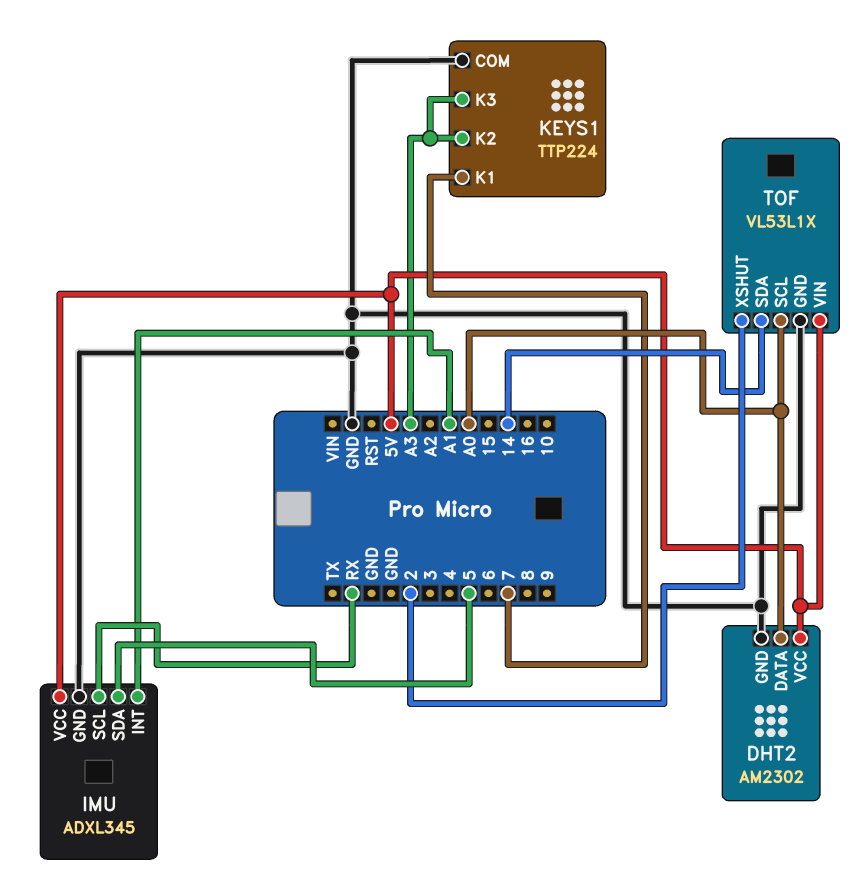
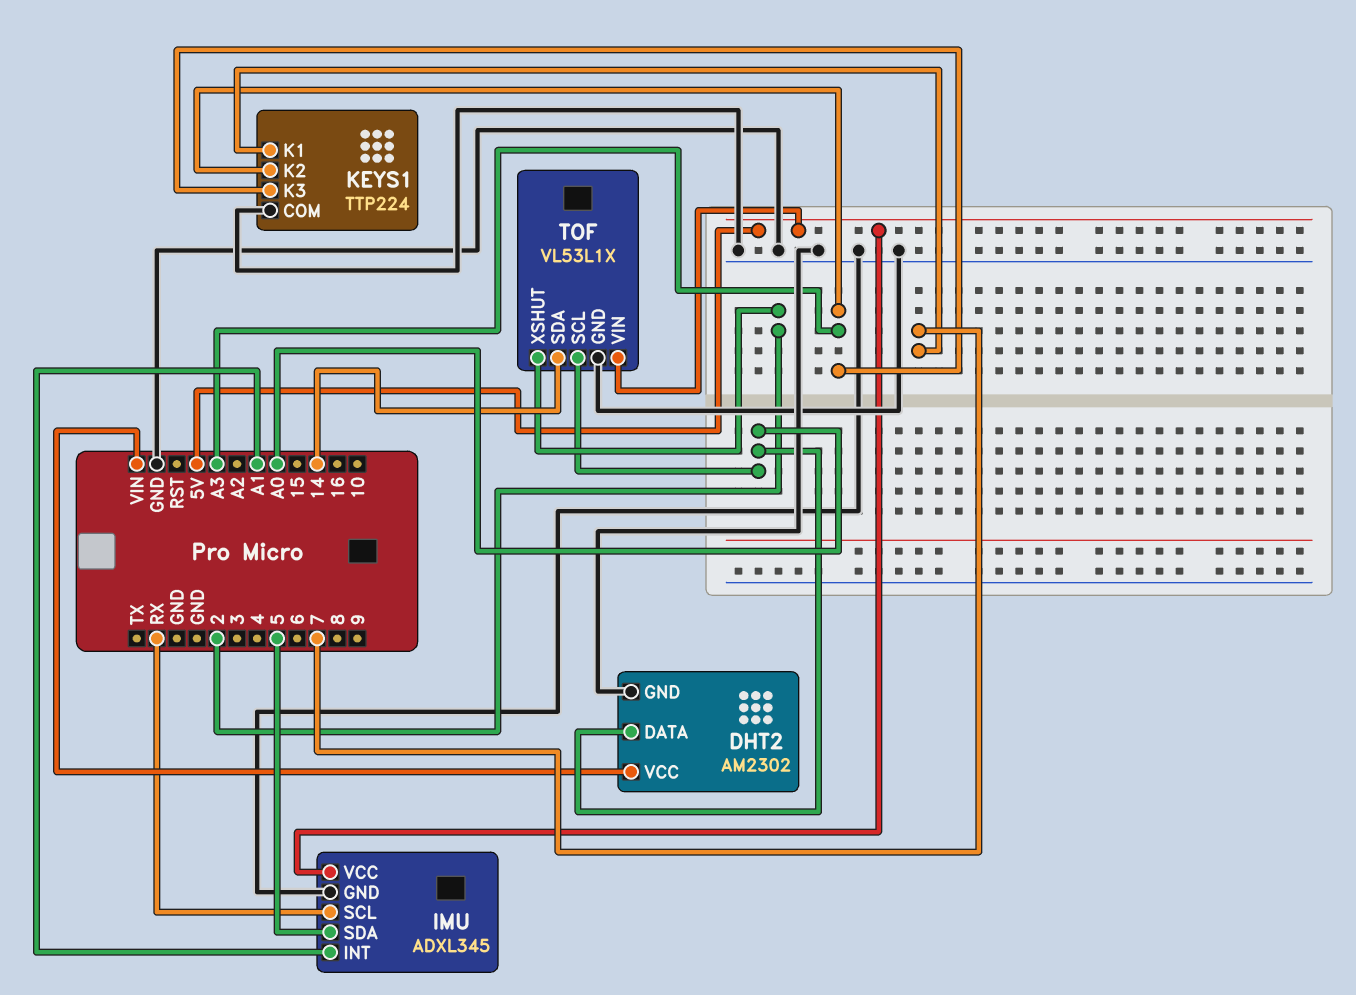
DHT2 pin VCC: 5V -> VIN

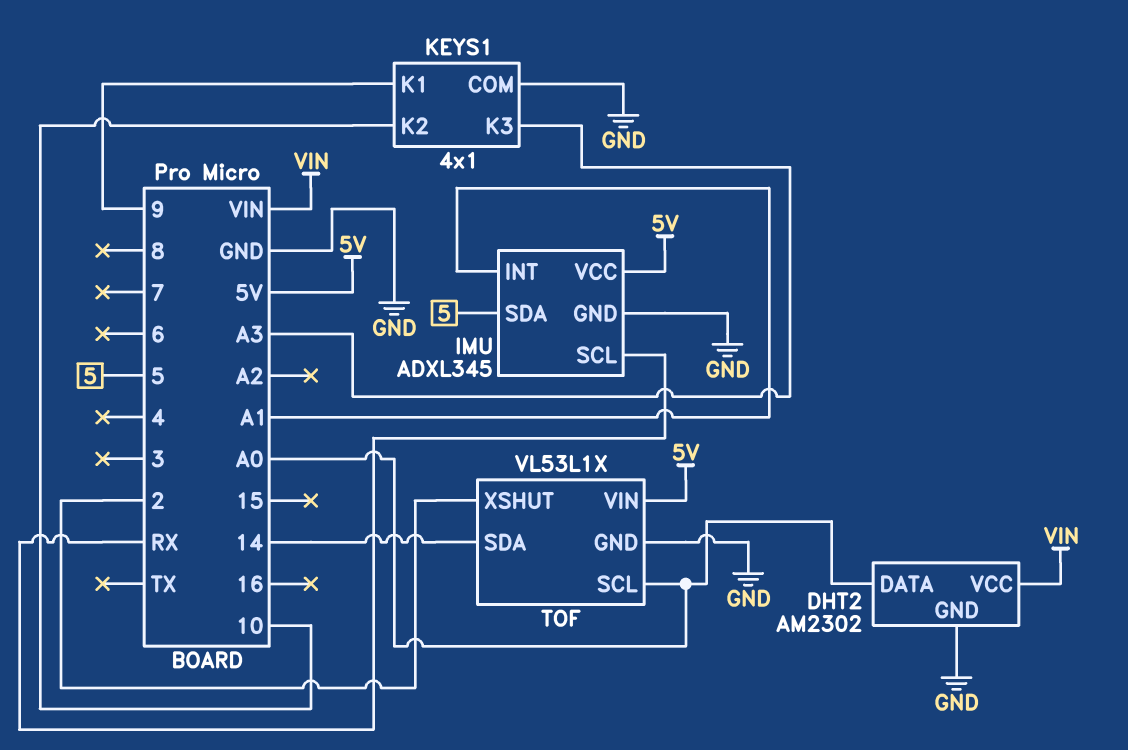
KEYS1: TTP224 -> 4x1
KEYS1 pin K1: 7 -> 9
KEYS1 pin K2: A3 -> 10

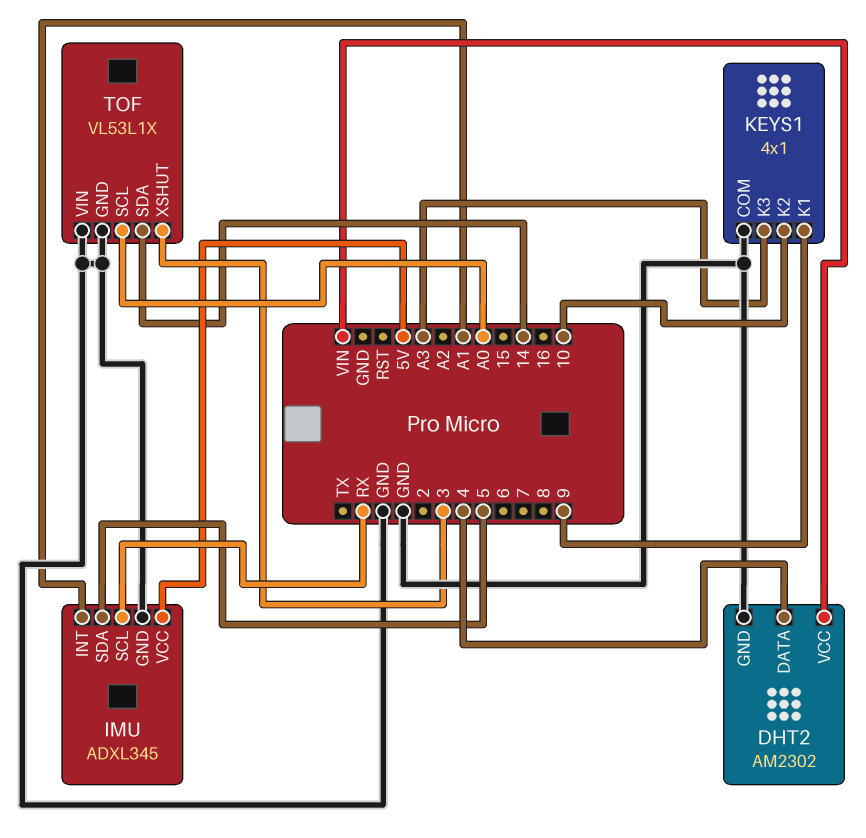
DHT2 pin DATA: A0 -> 4
TOF pin VIN: 5V -> GND
TOF pin XSHUT: 2 -> 3

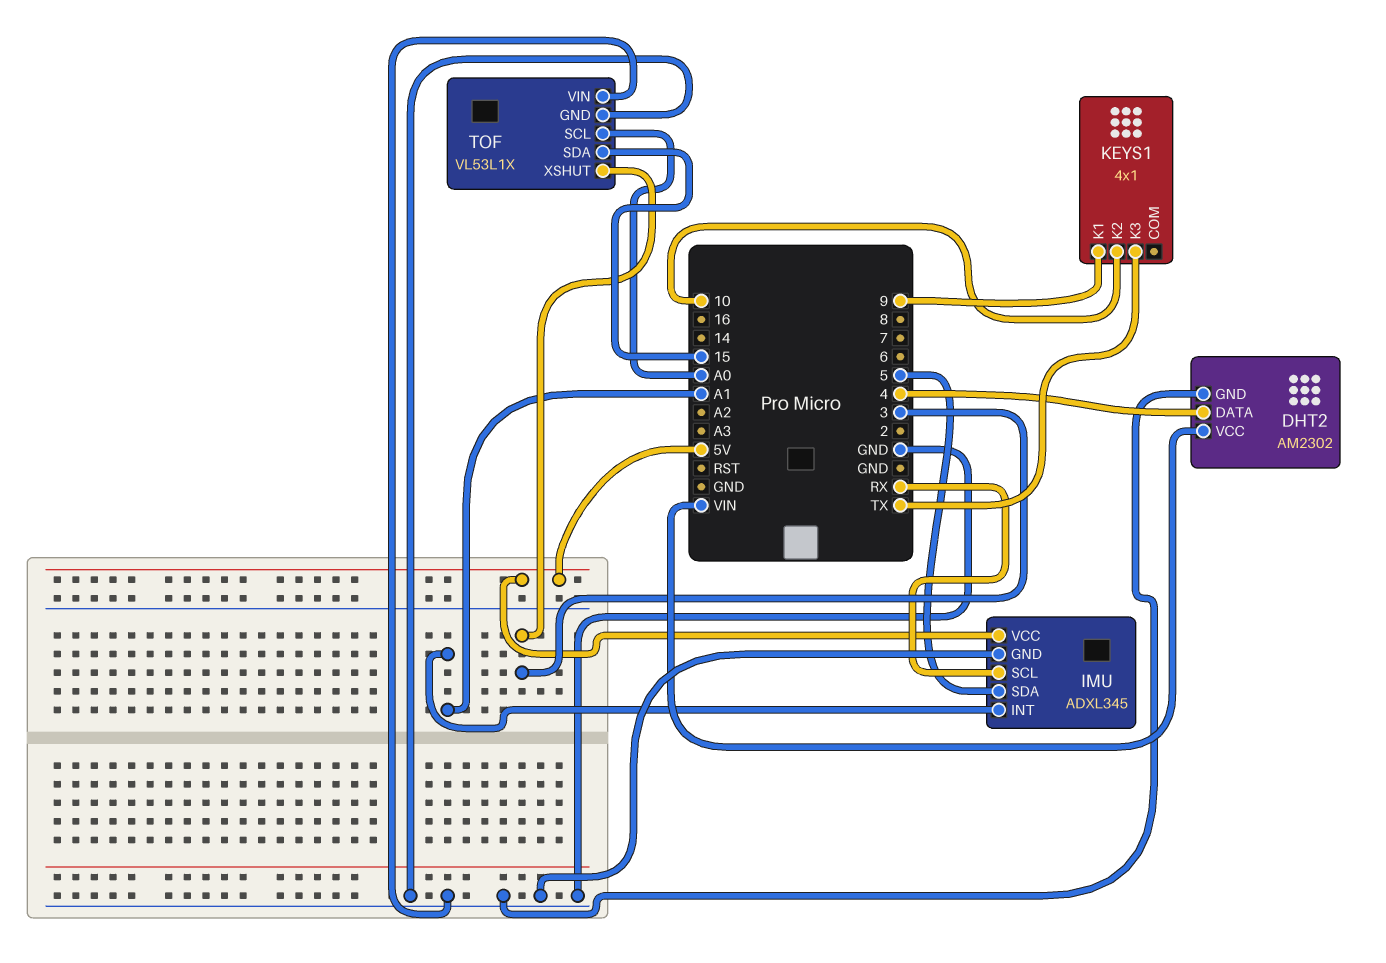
KEYS1 pin COM: GND -> none
KEYS1 pin K3: A3 -> TX
TOF pin SDA: 14 -> 15

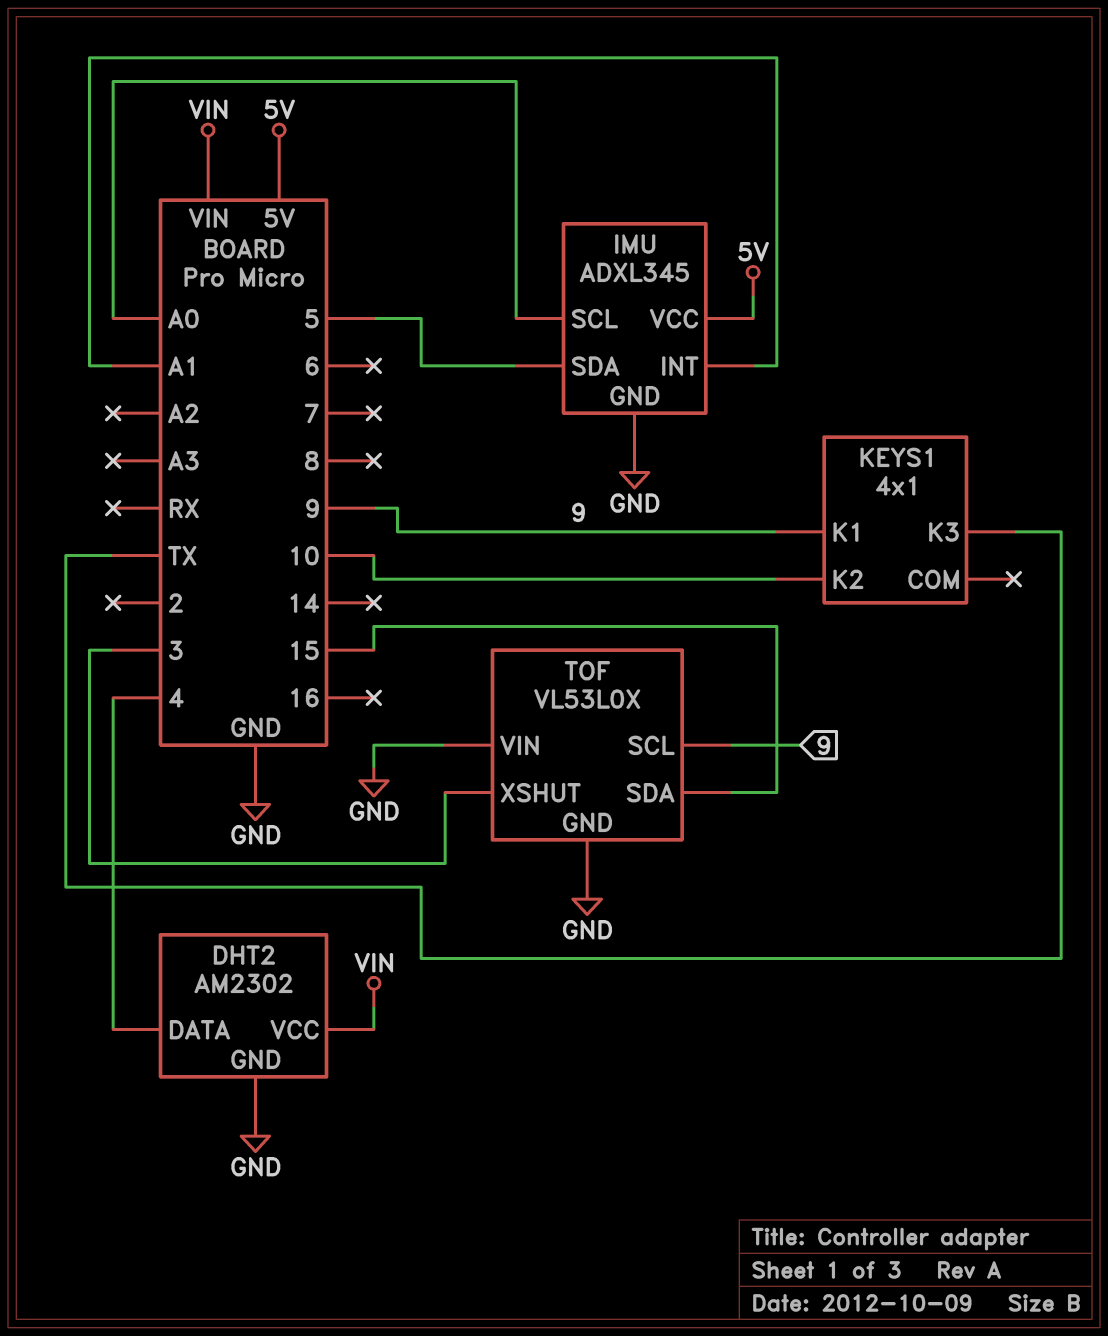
IMU pin SCL: RX -> A0
TOF: VL53L1X -> VL53L0X
TOF pin SCL: A0 -> 9

